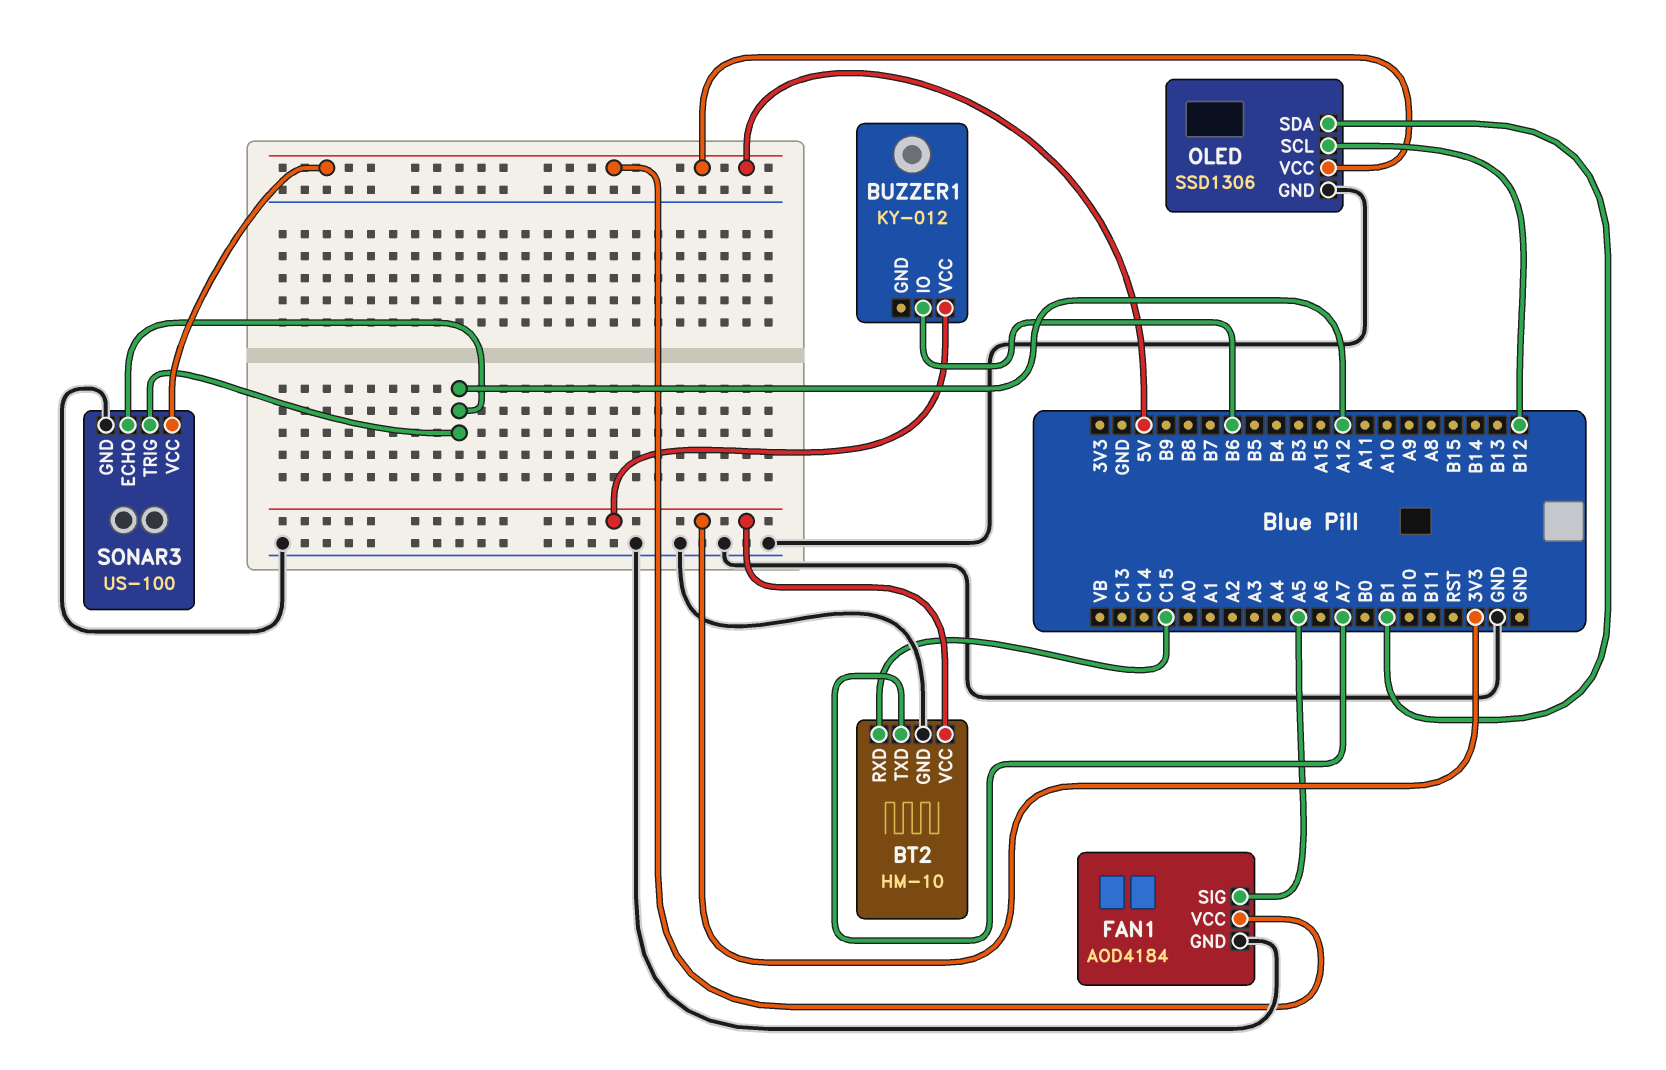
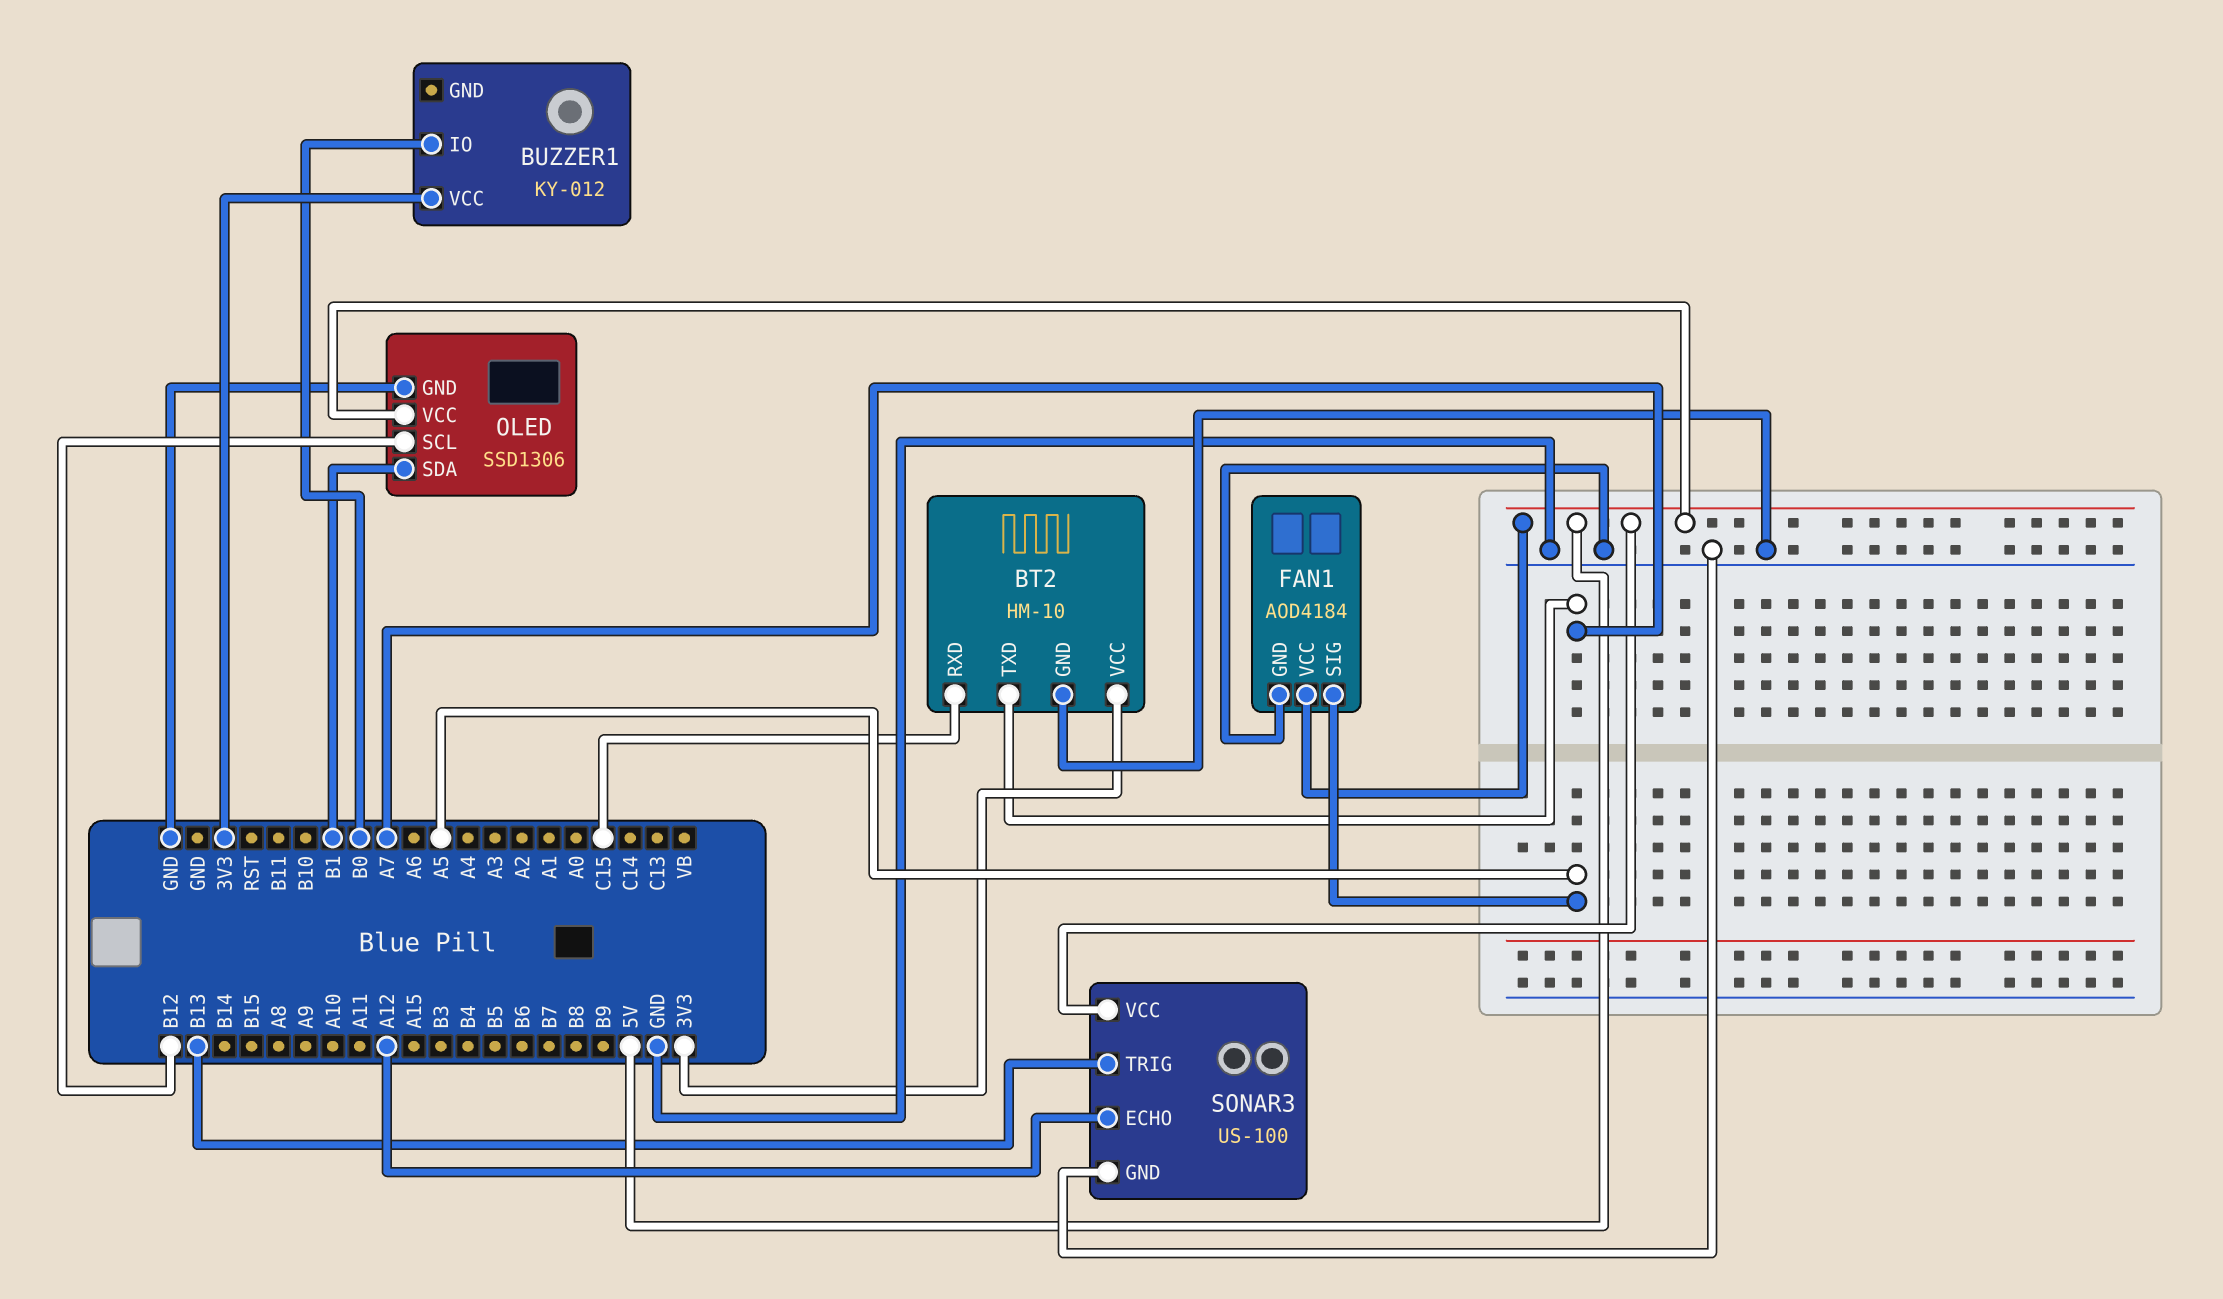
BUZZER1 pin IO: B6 -> B0
SONAR3 pin TRIG: A12 -> B13

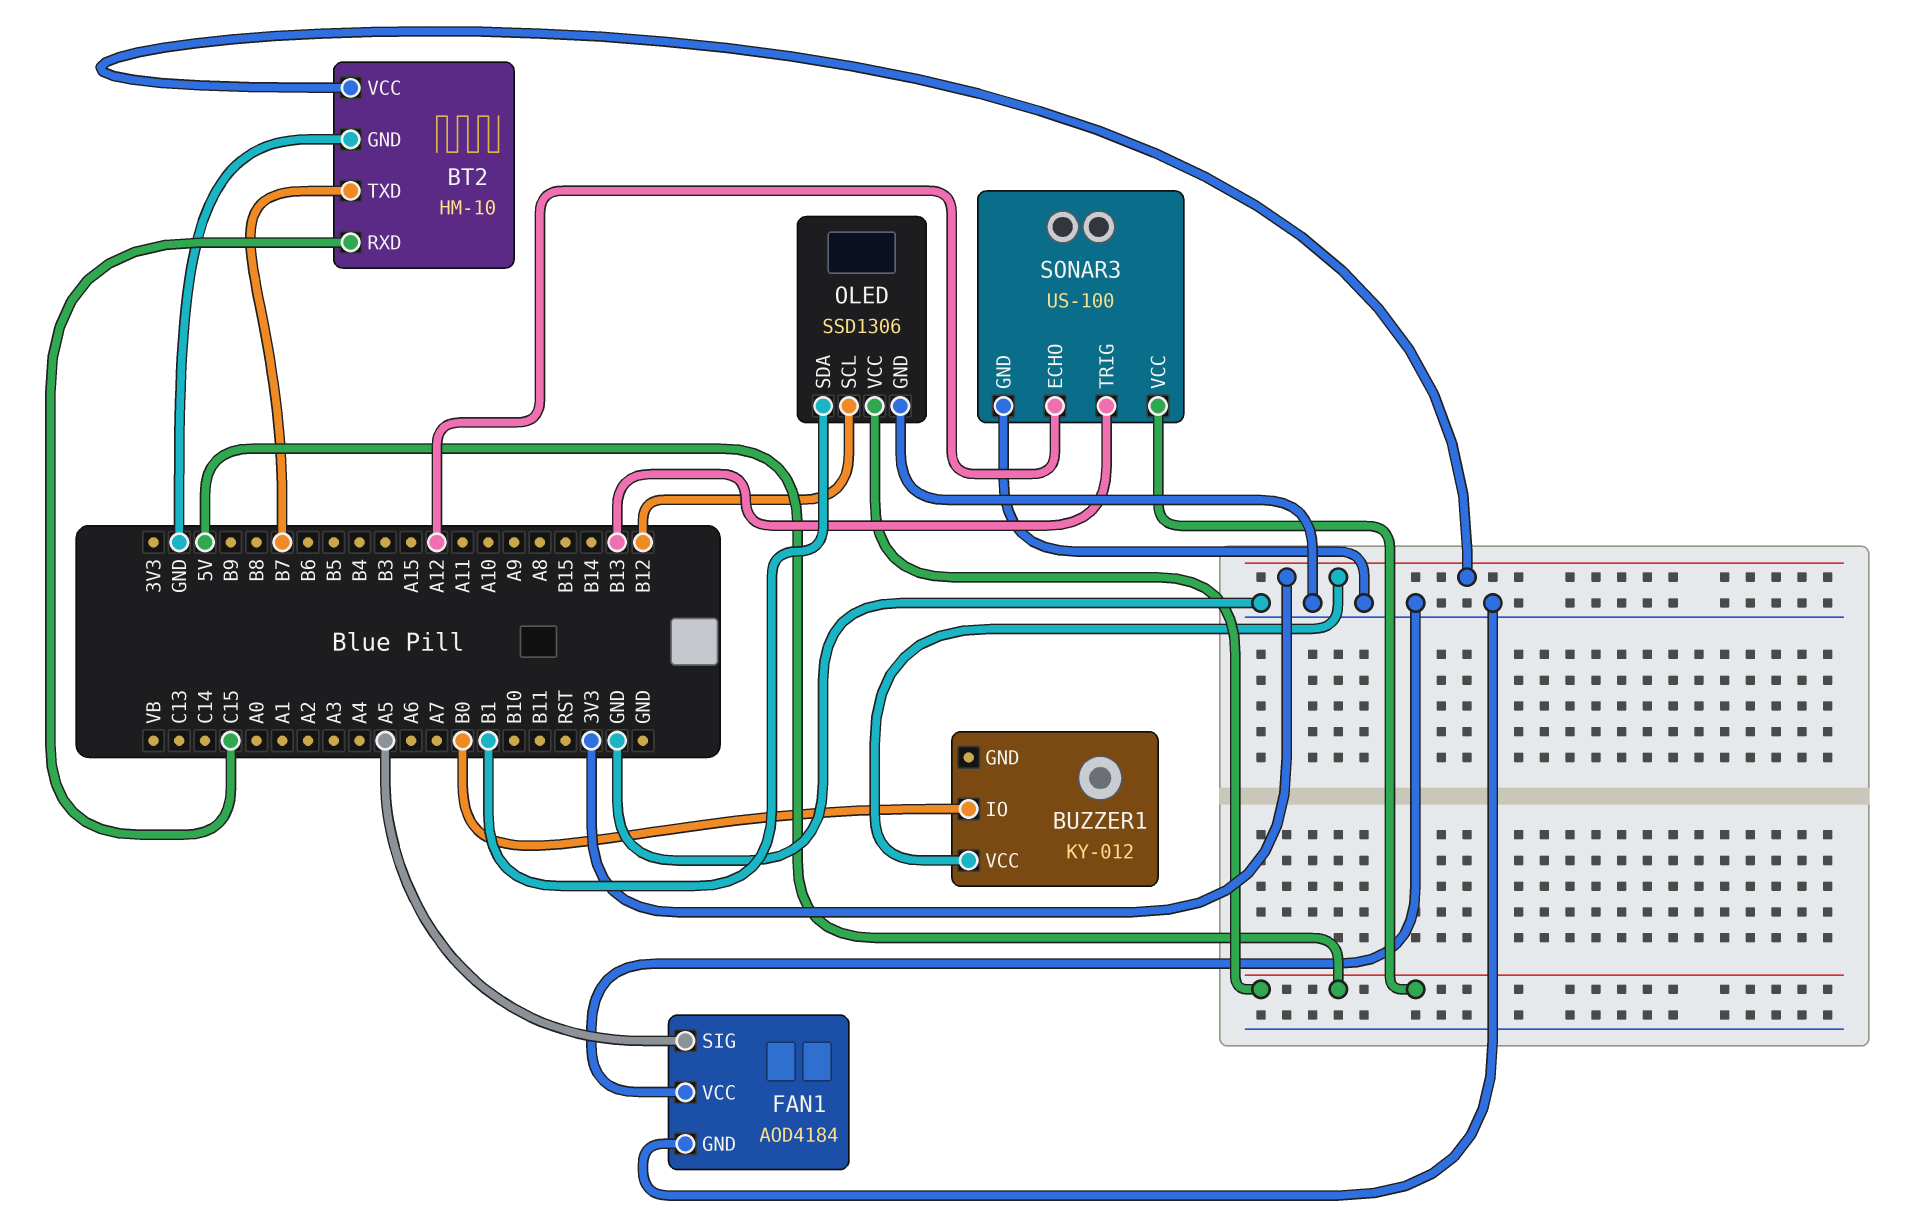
BT2 pin TXD: A7 -> B7
FAN1 pin VCC: 5V -> GND

